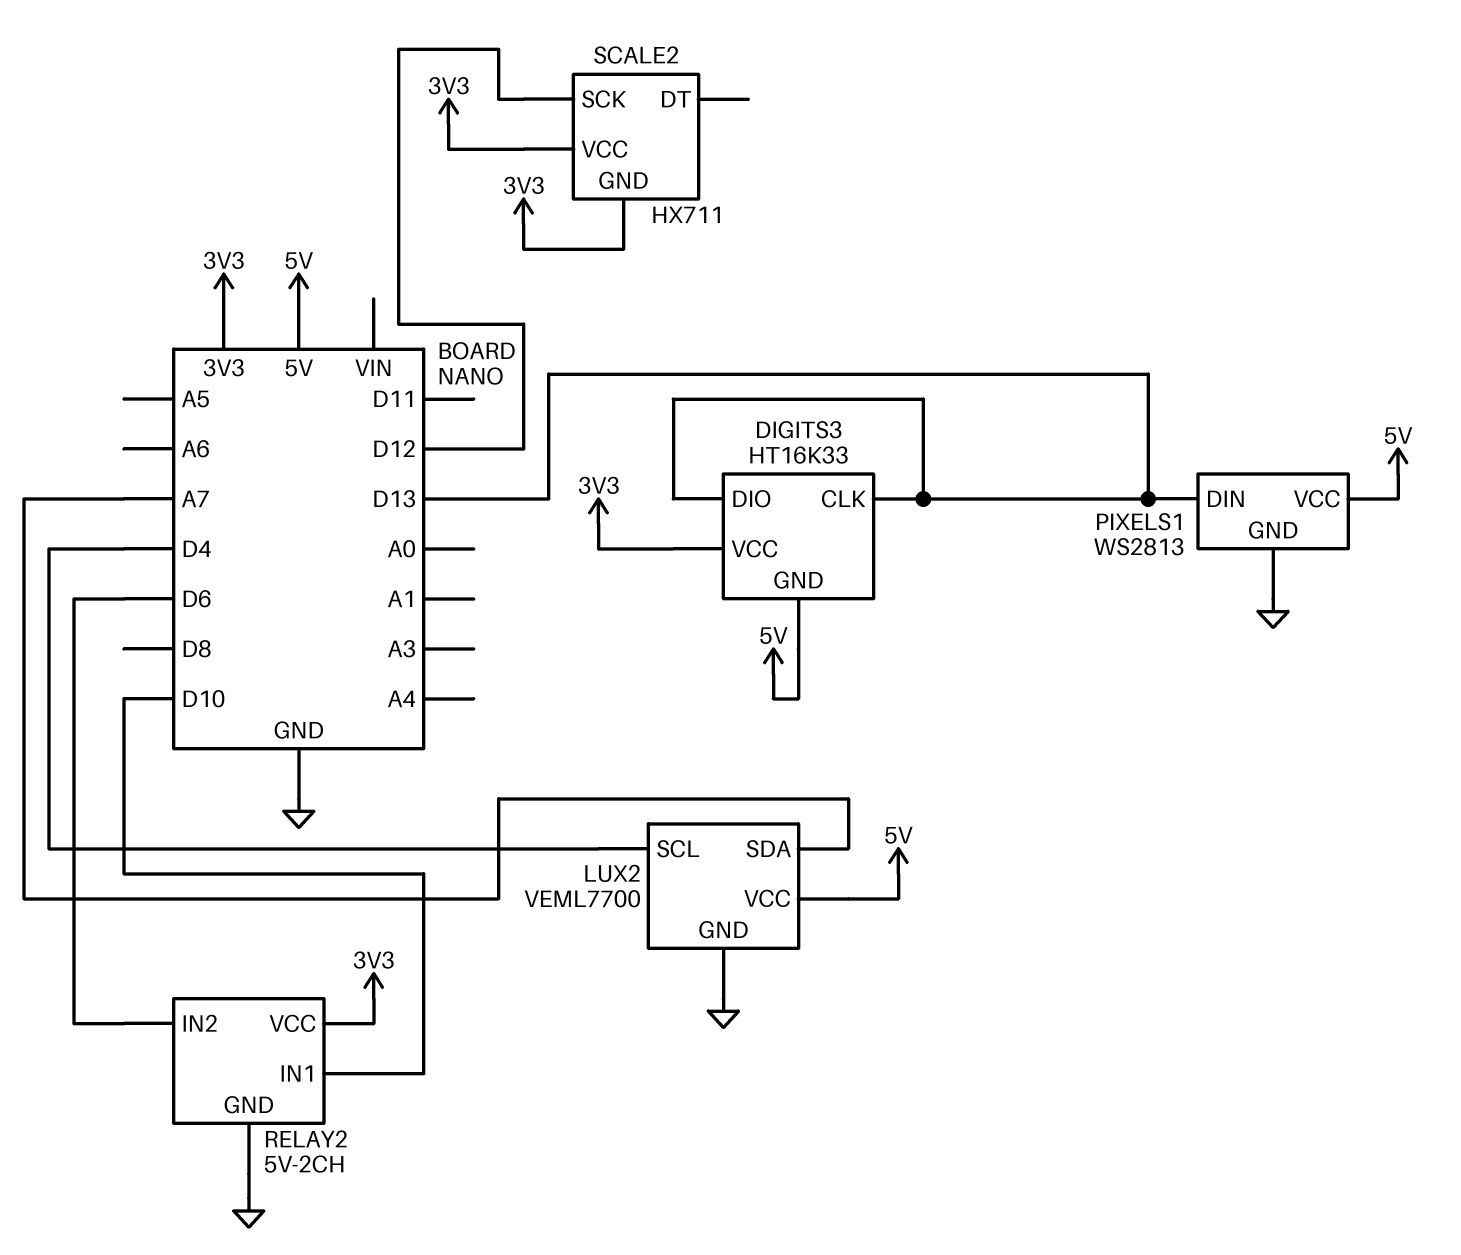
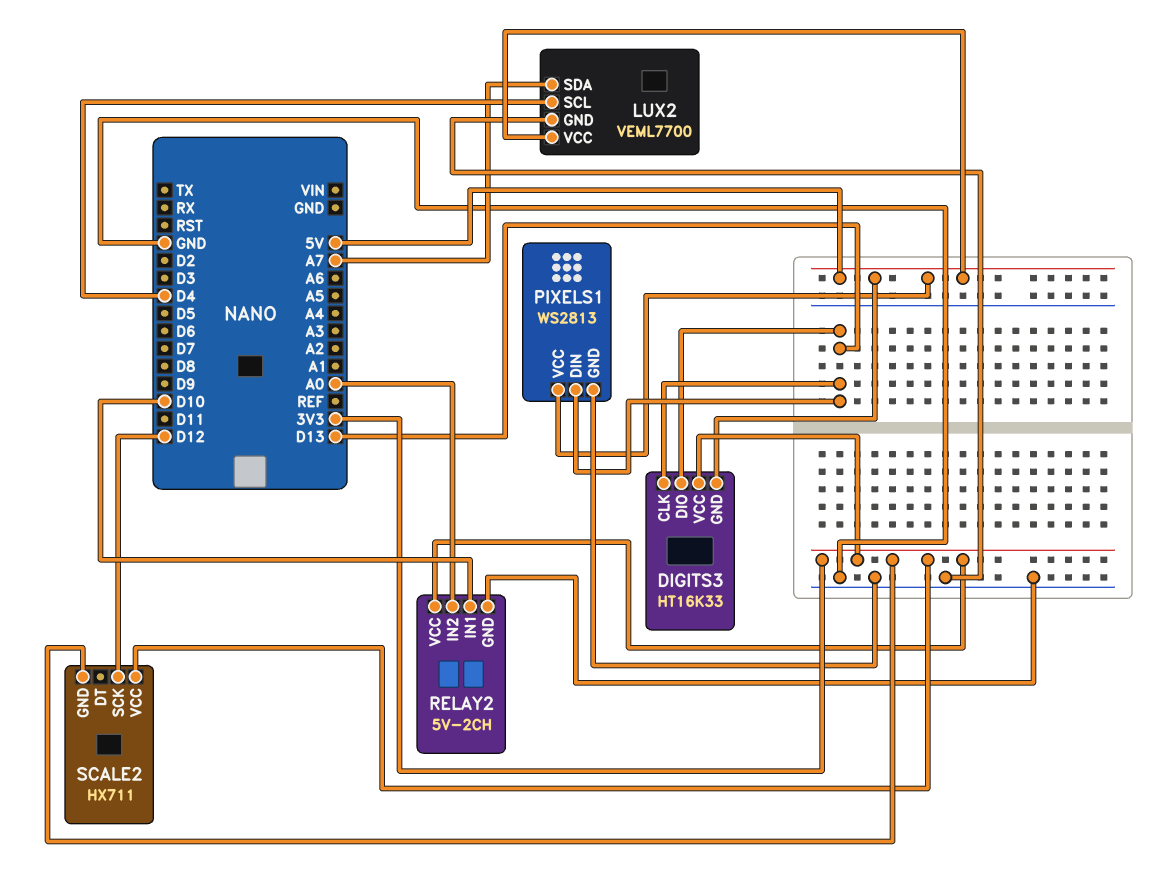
RELAY2 pin IN2: D6 -> A0

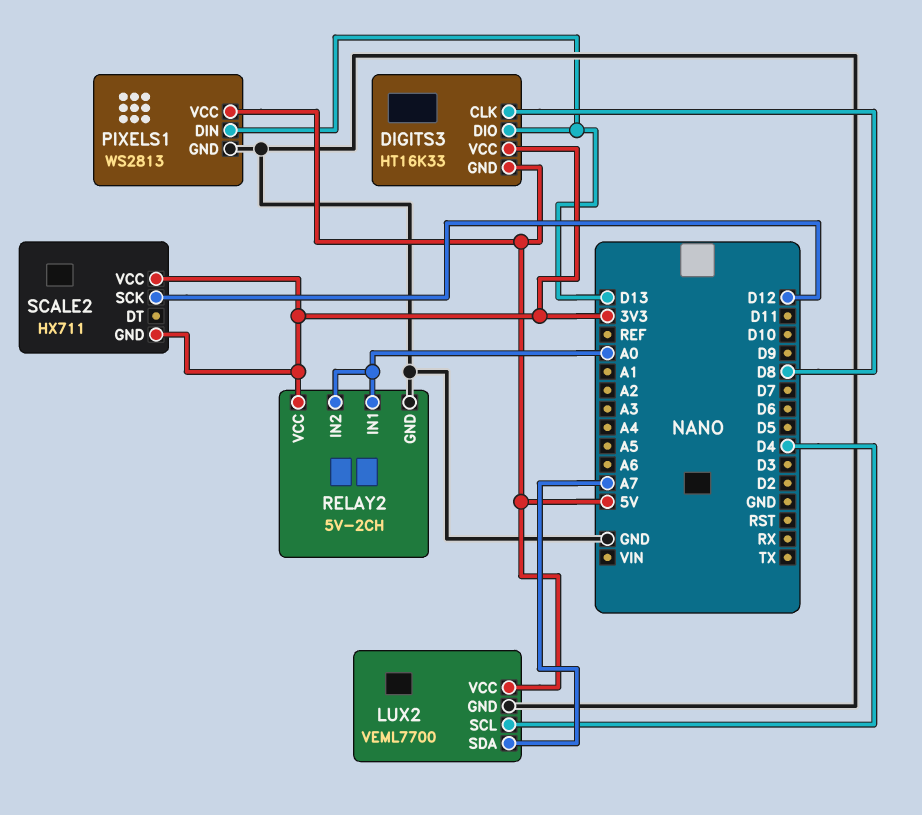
DIGITS3 pin CLK: D13 -> D8
RELAY2 pin IN1: D10 -> A0

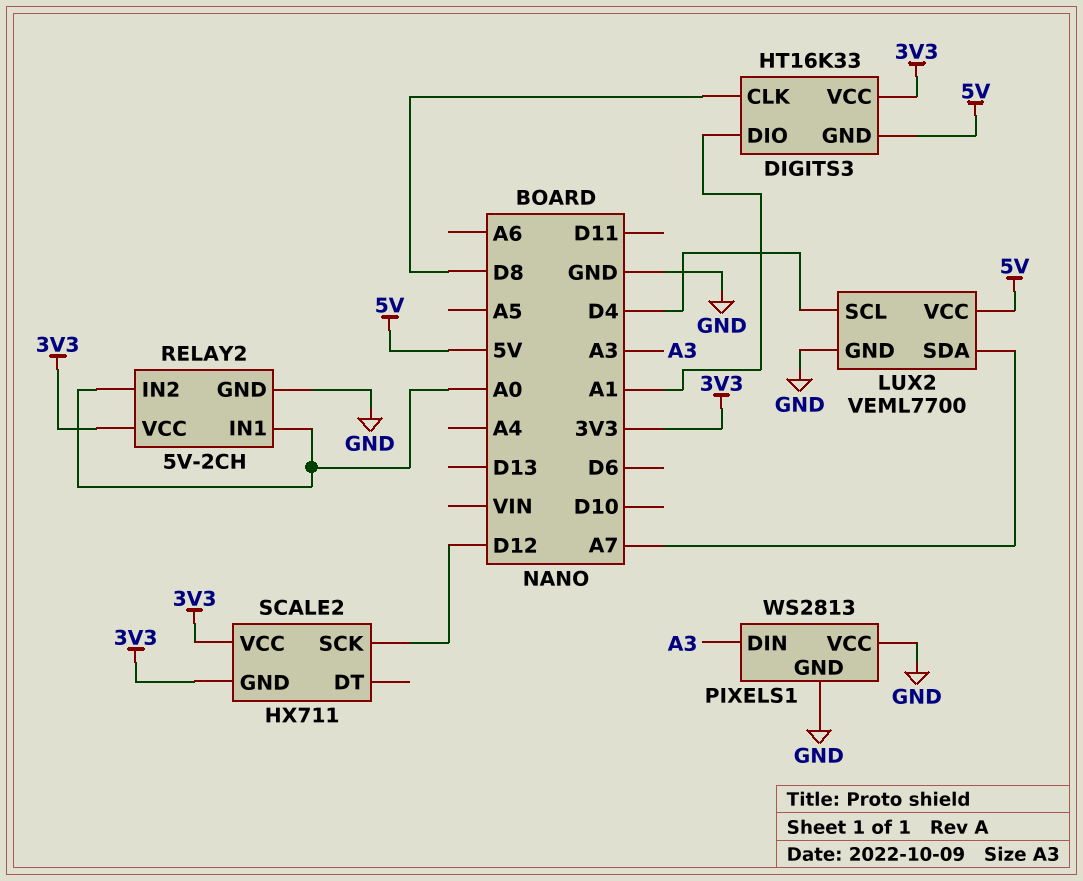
DIGITS3 pin DIO: D13 -> A1
PIXELS1 pin DIN: D13 -> A3
PIXELS1 pin VCC: 5V -> GND

